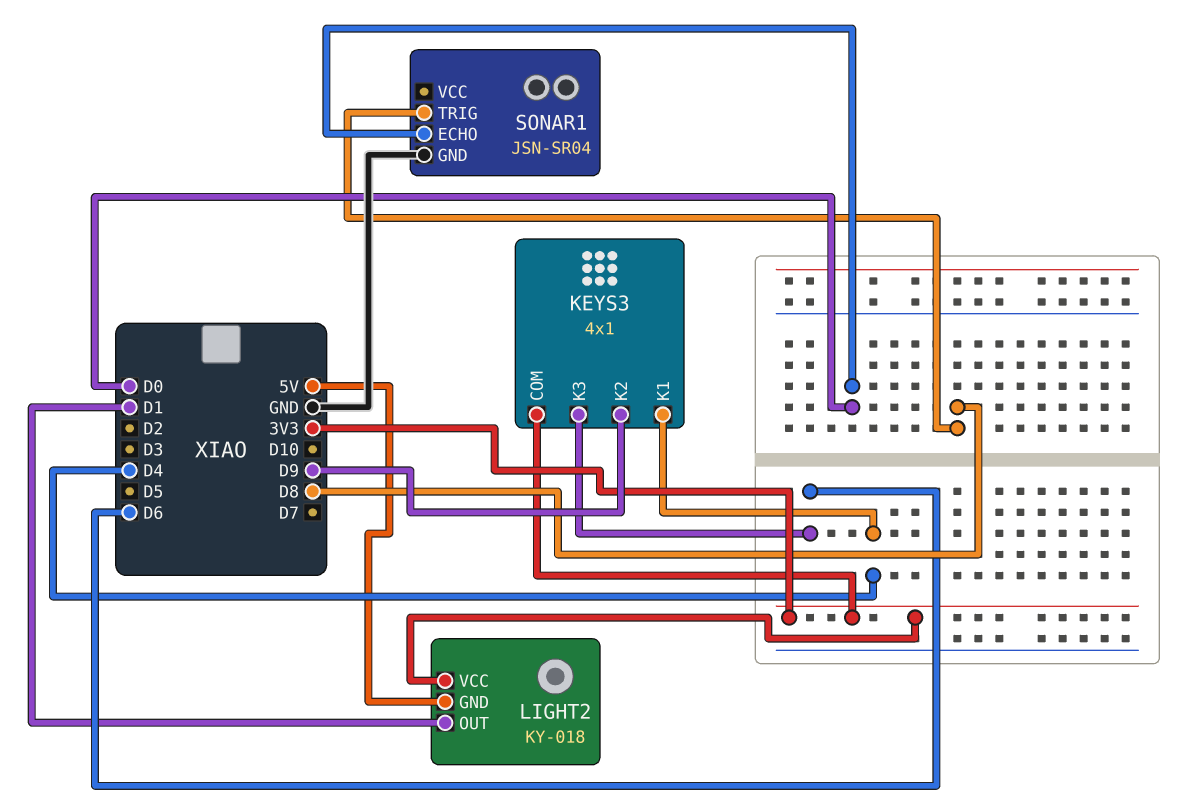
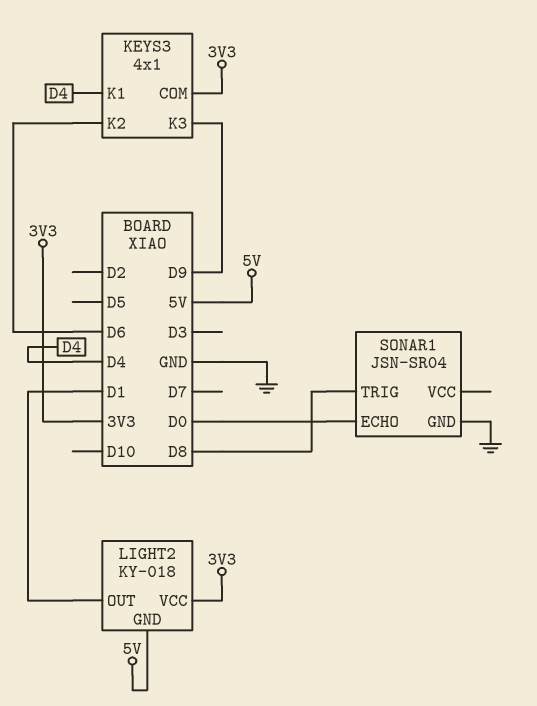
KEYS3 pin K2: D9 -> D6
KEYS3 pin K3: D6 -> D9

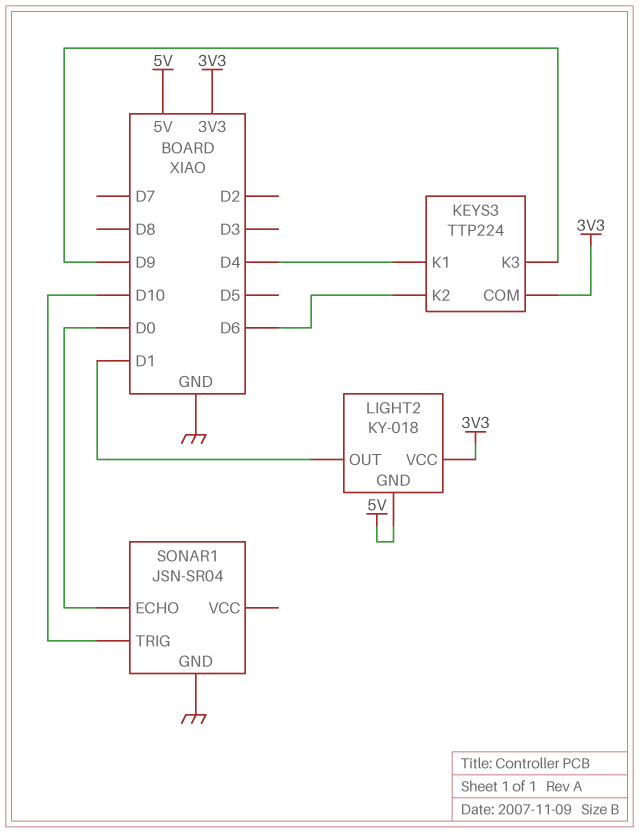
KEYS3: 4x1 -> TTP224
SONAR1 pin TRIG: D8 -> D10

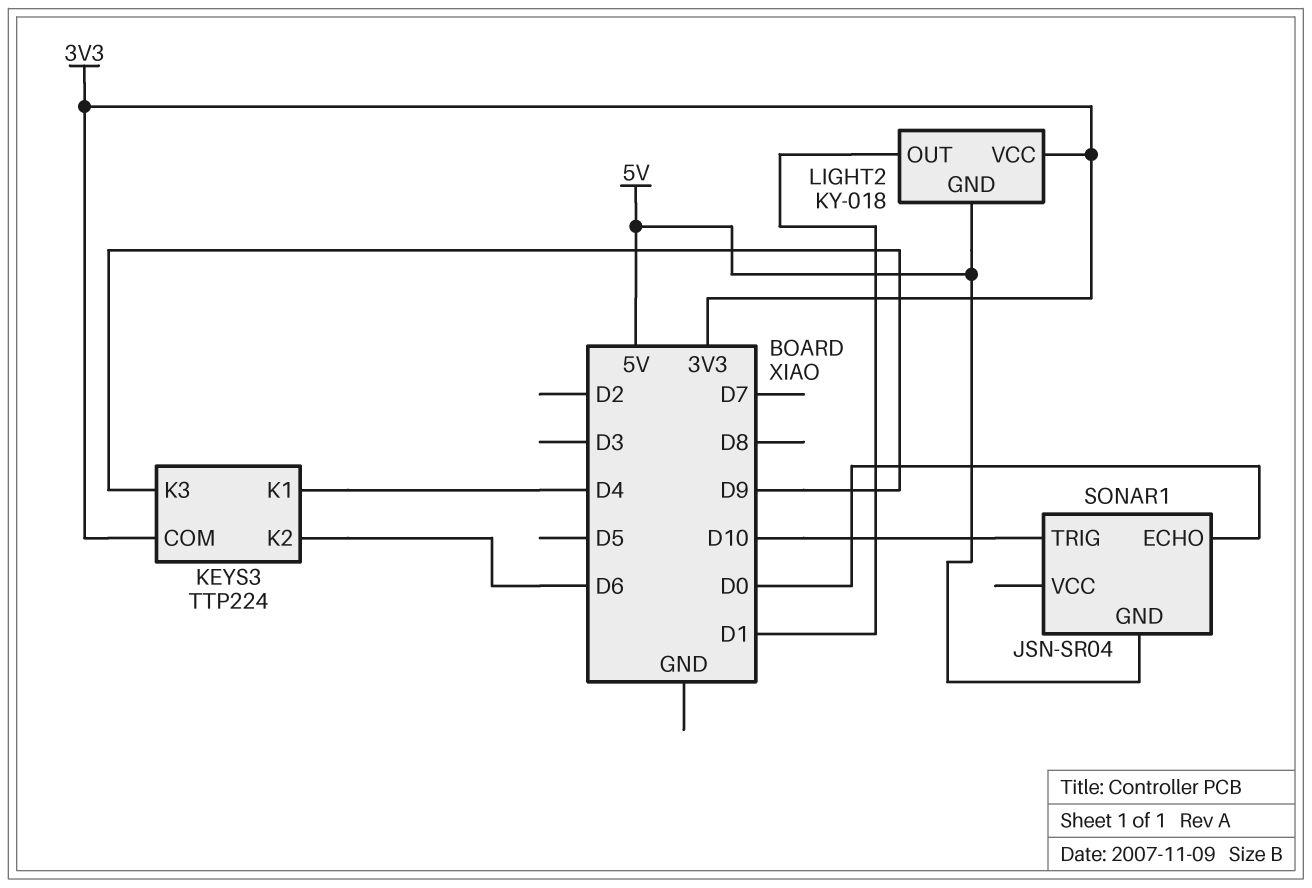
SONAR1 pin GND: GND -> 5V

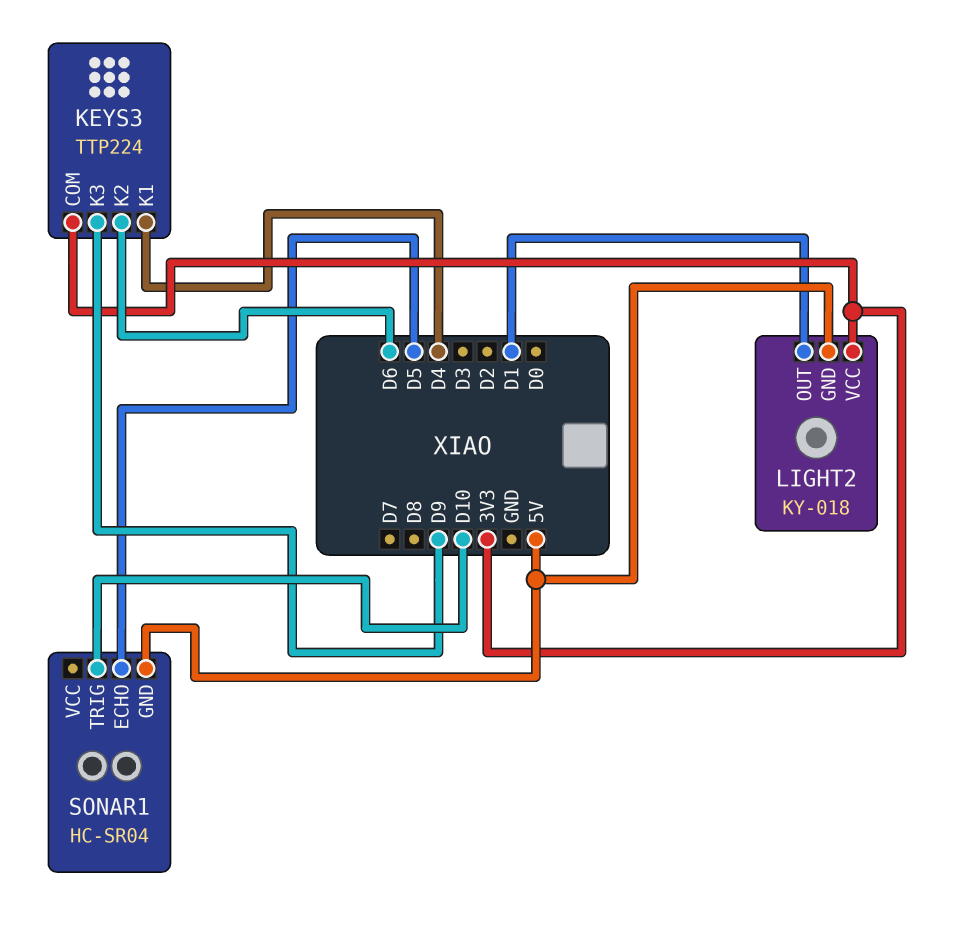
SONAR1: JSN-SR04 -> HC-SR04
SONAR1 pin ECHO: D0 -> D5

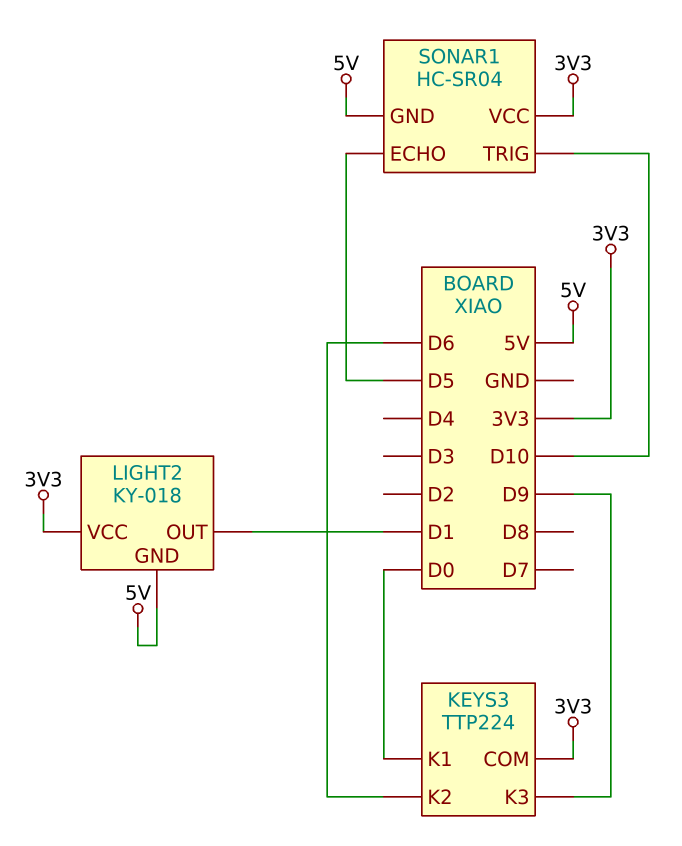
KEYS3 pin K1: D4 -> D0
SONAR1 pin VCC: none -> 3V3

